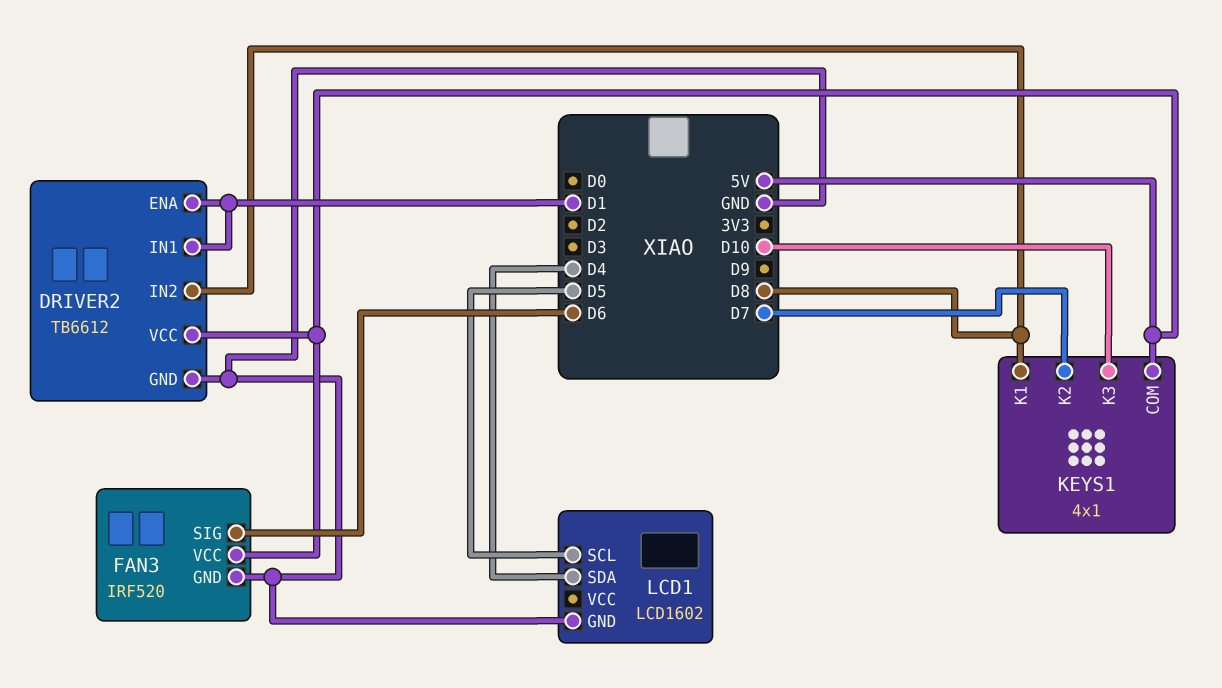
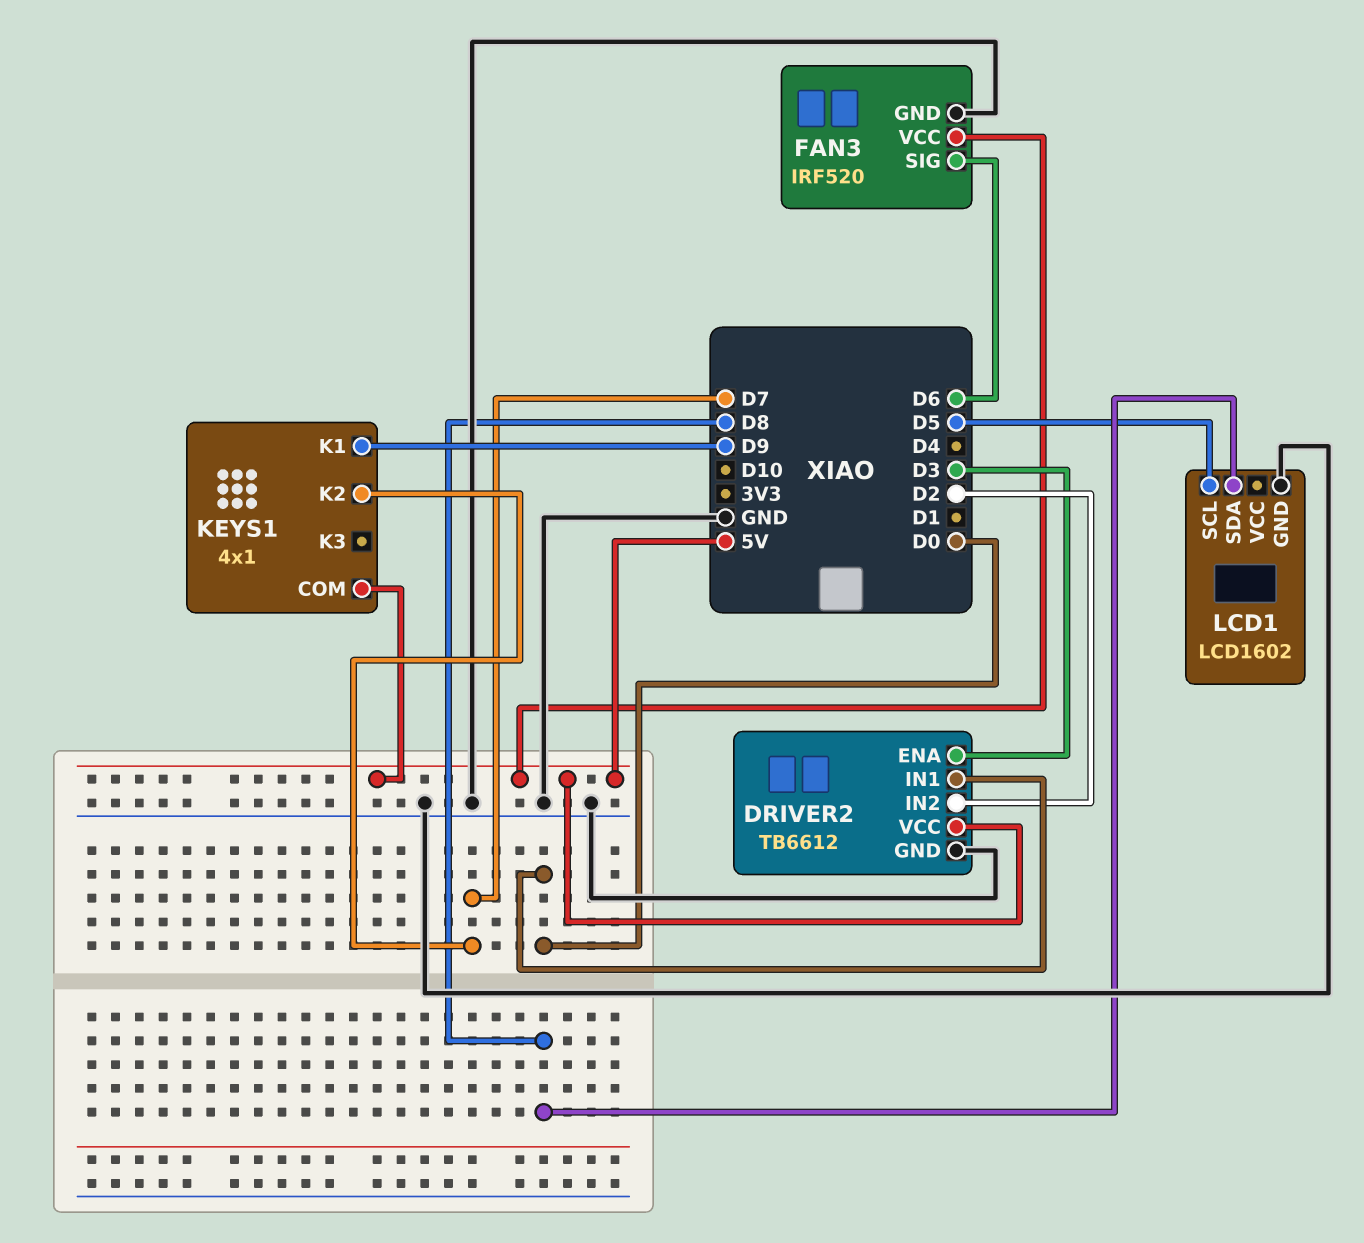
DRIVER2 pin ENA: D1 -> D3
DRIVER2 pin IN1: D1 -> D0
DRIVER2 pin IN2: D8 -> D2
KEYS1 pin K1: D8 -> D9
KEYS1 pin K3: D10 -> none
LCD1 pin SDA: D4 -> D8

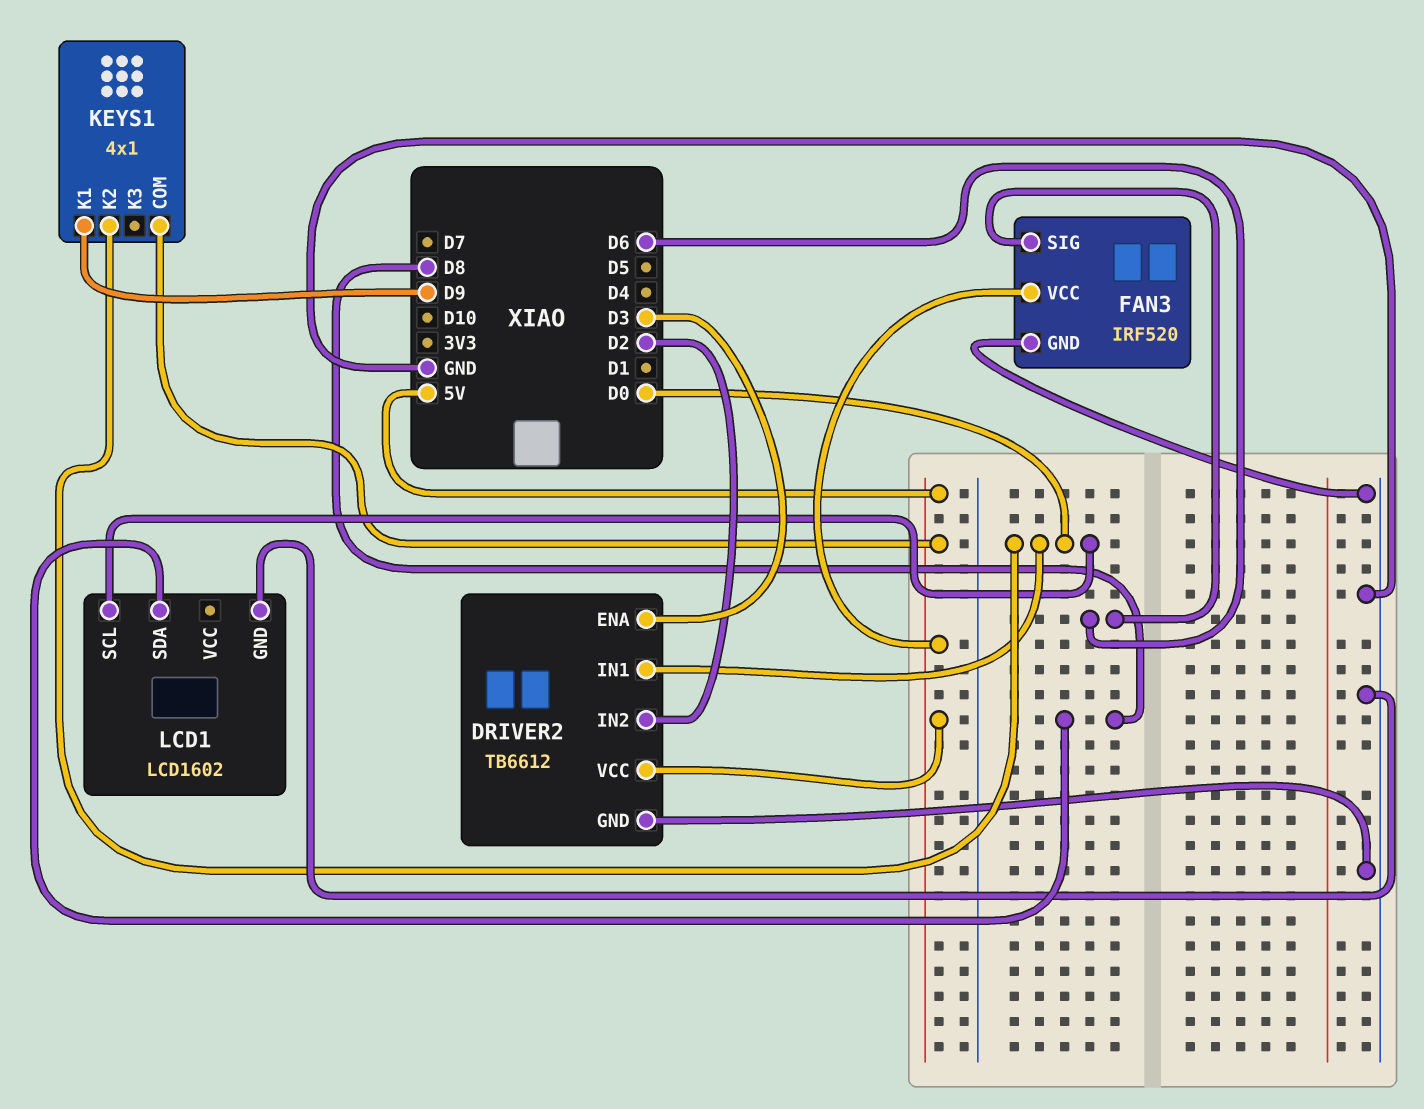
KEYS1 pin K2: D7 -> D0
LCD1 pin SCL: D5 -> D0

